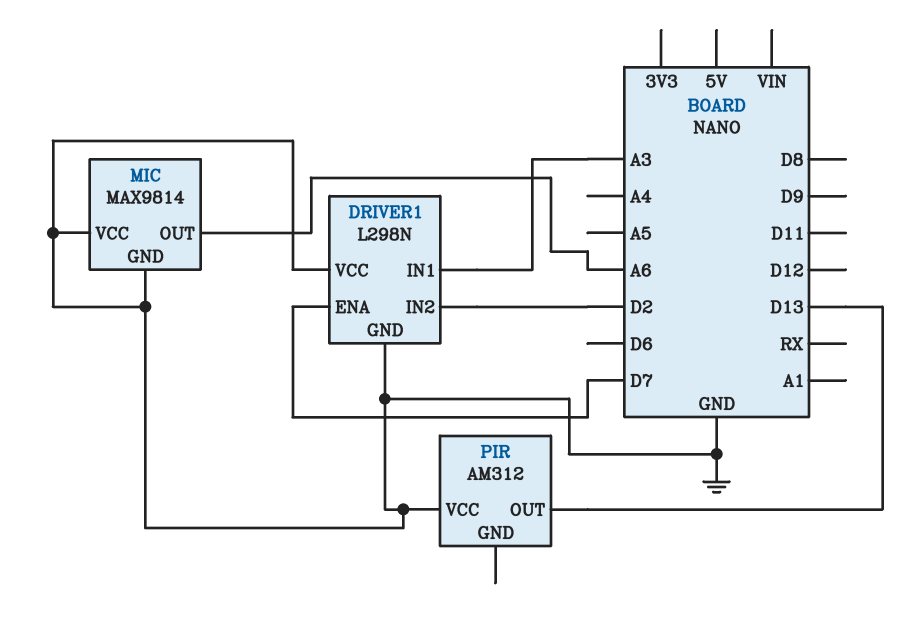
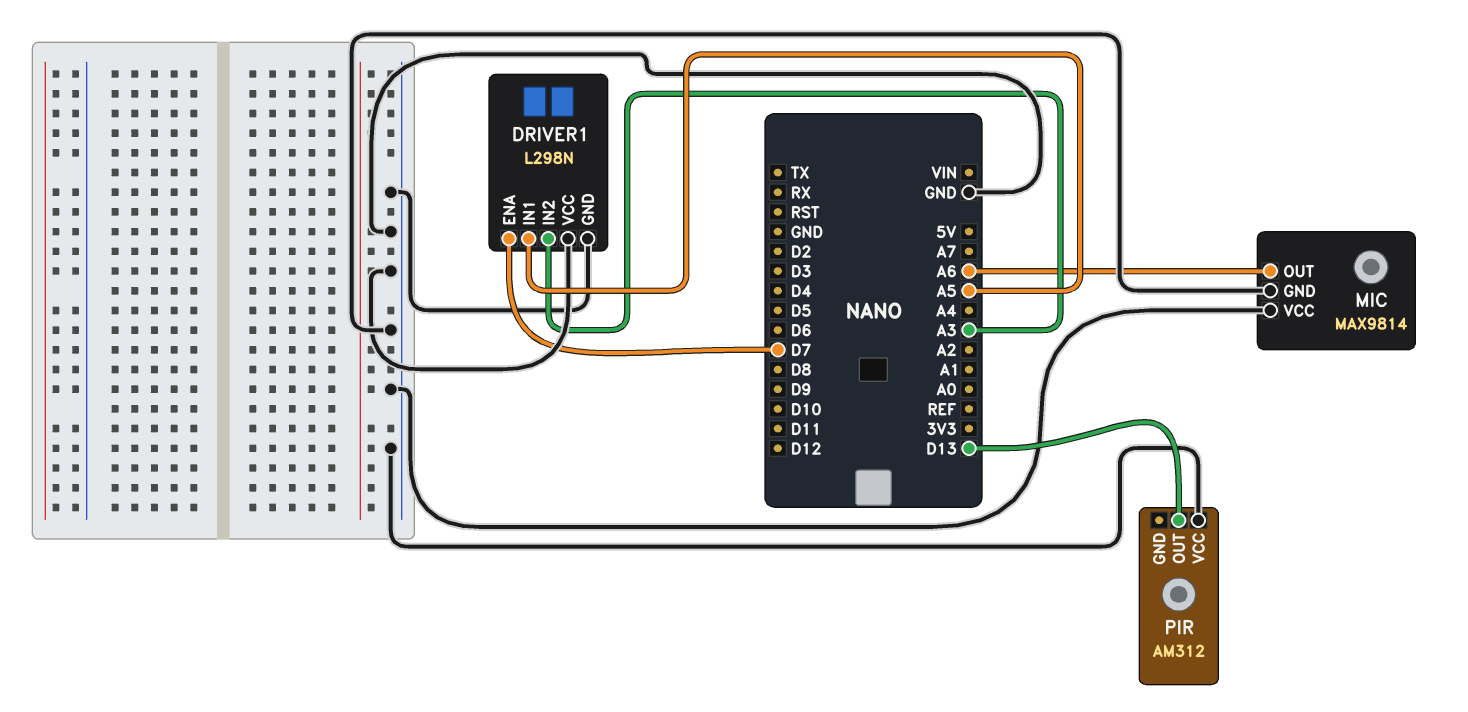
DRIVER1 pin IN1: A3 -> A5
DRIVER1 pin IN2: D2 -> A3

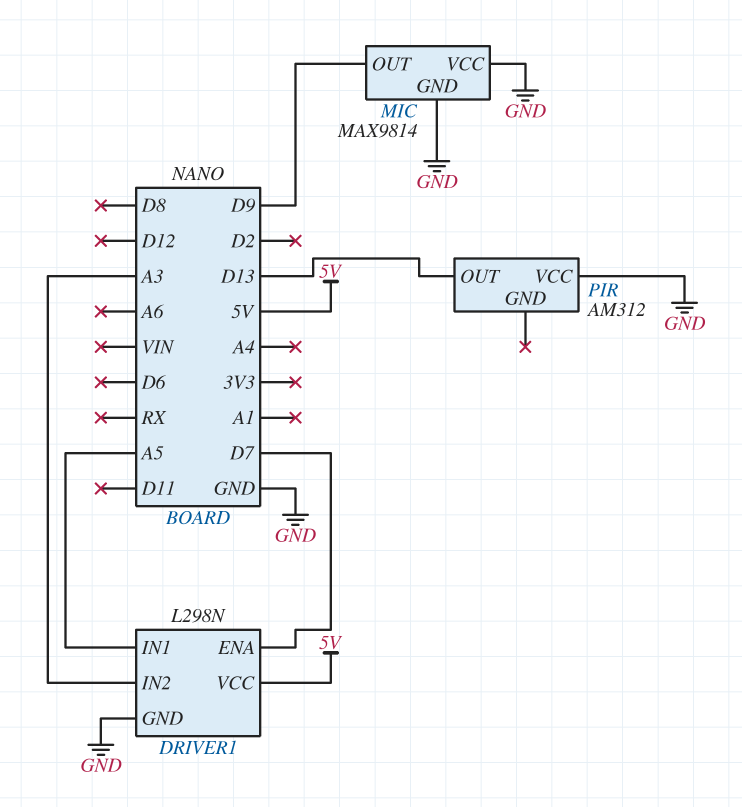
DRIVER1 pin VCC: GND -> 5V
MIC pin OUT: A6 -> D9

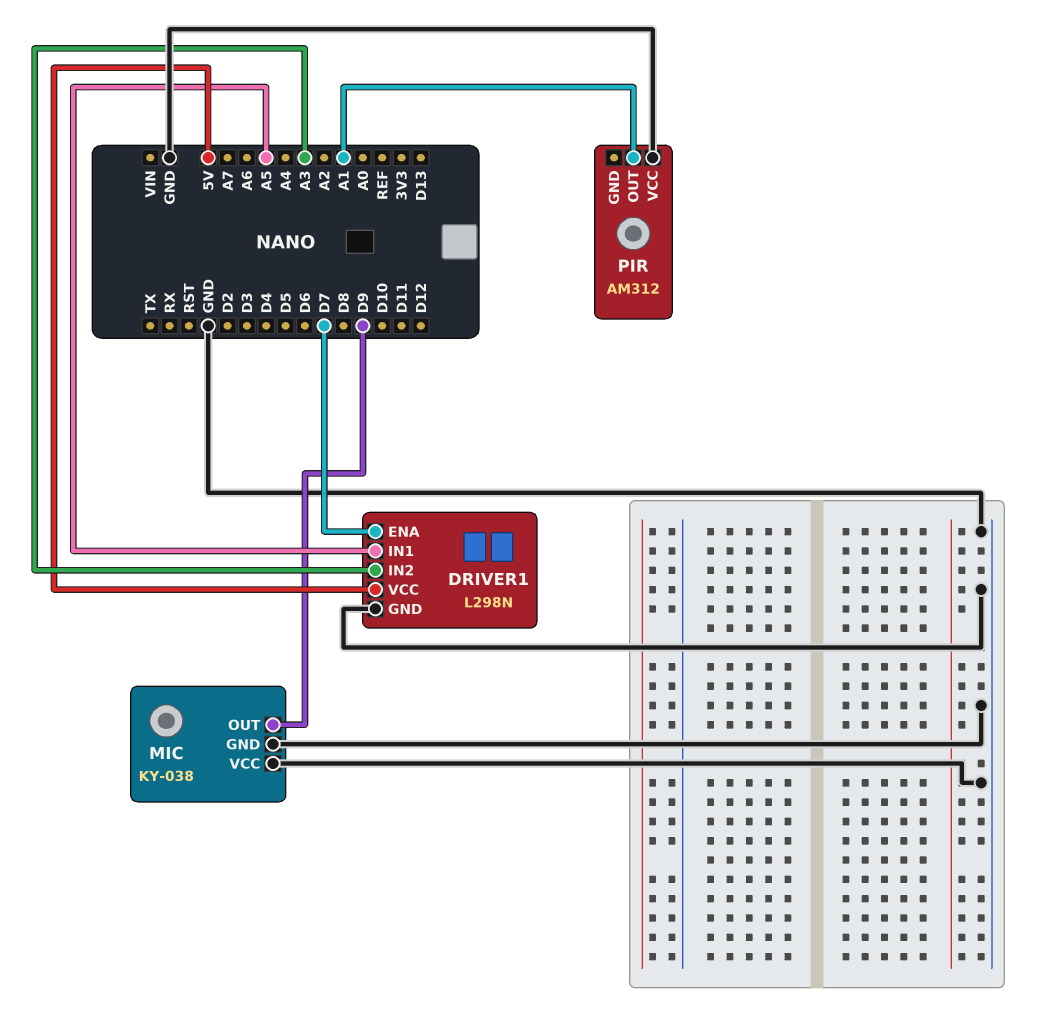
MIC: MAX9814 -> KY-038
PIR pin OUT: D13 -> A1

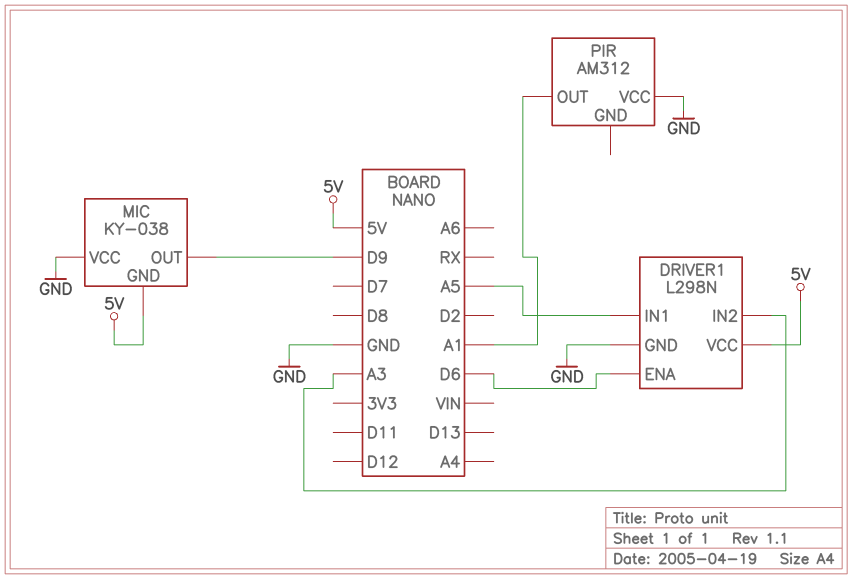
DRIVER1 pin ENA: D7 -> D6
MIC pin GND: GND -> 5V

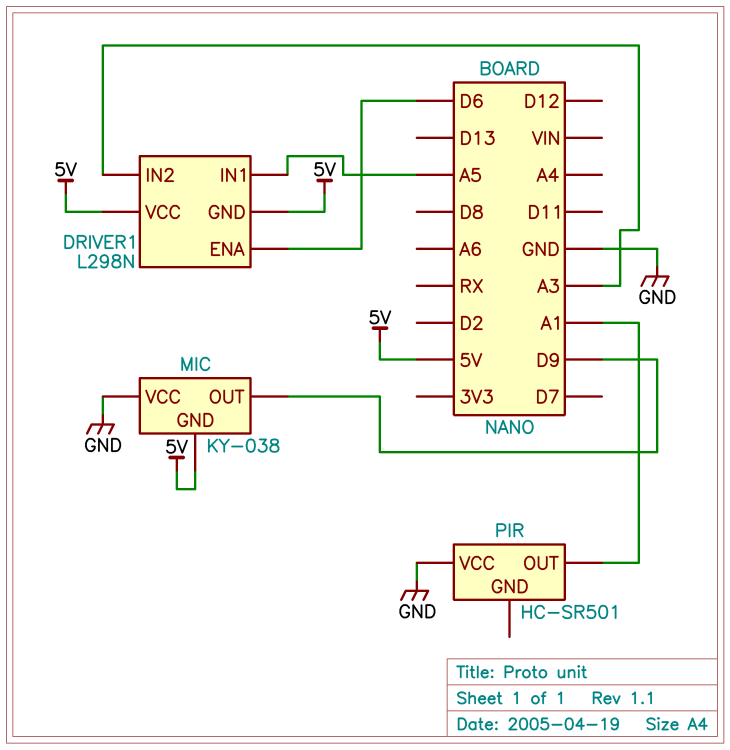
DRIVER1 pin GND: GND -> 5V
PIR: AM312 -> HC-SR501

